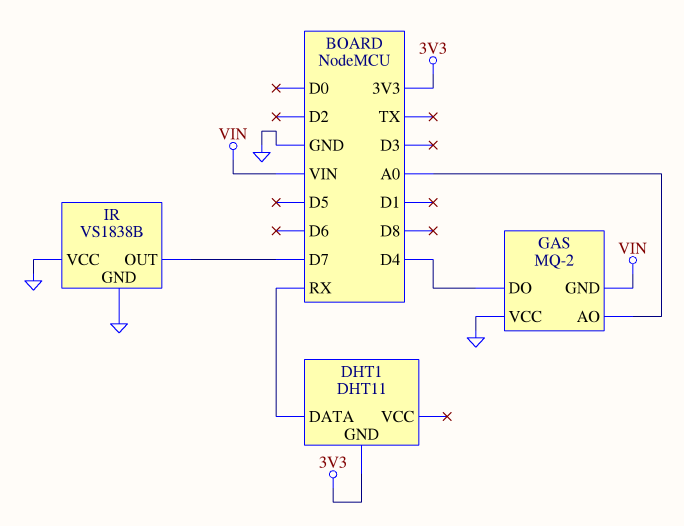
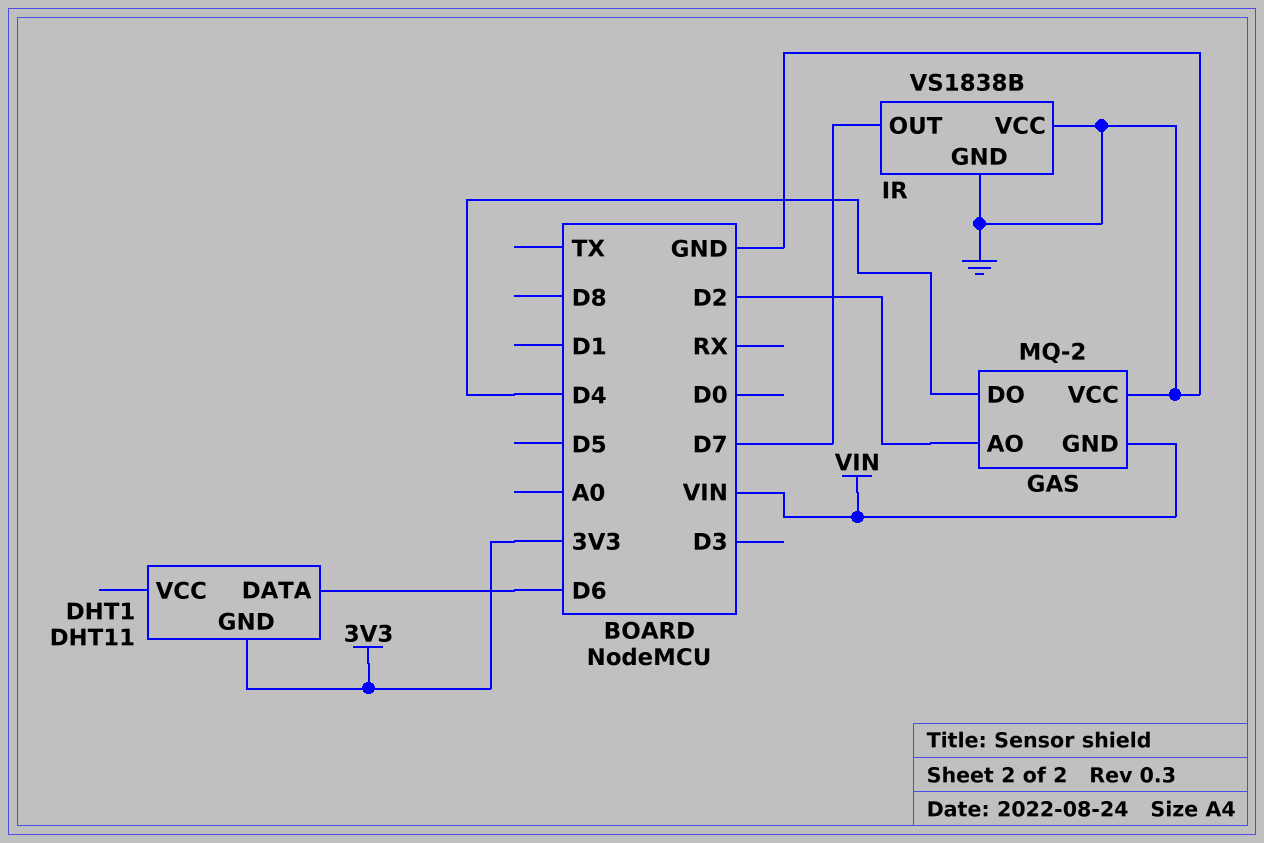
DHT1 pin DATA: RX -> D6
GAS pin AO: A0 -> D2

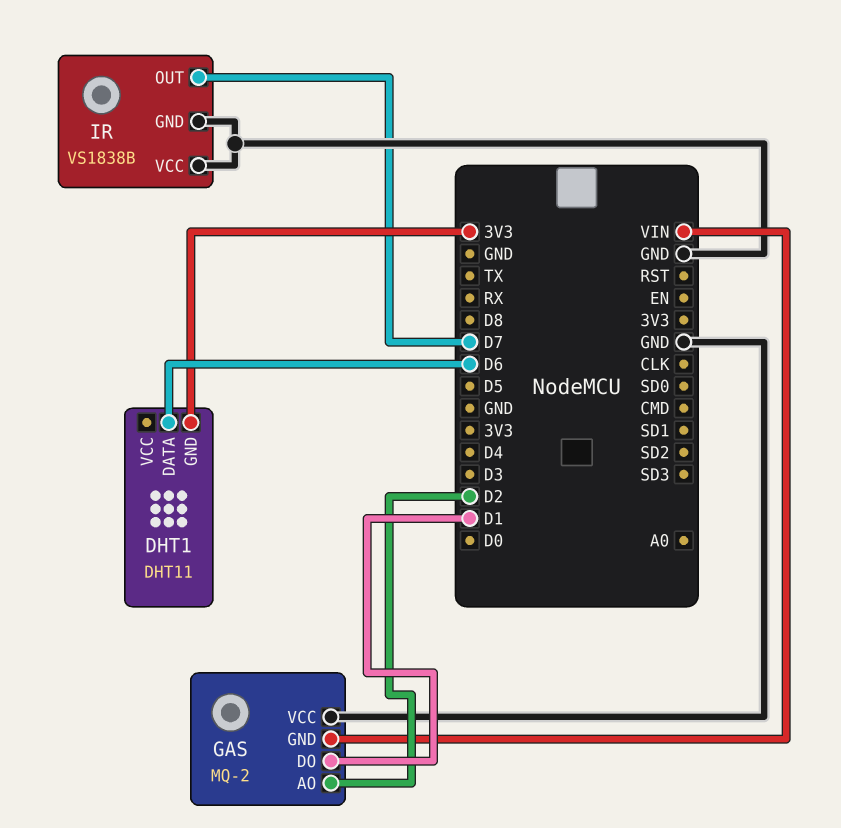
GAS pin DO: D4 -> D1

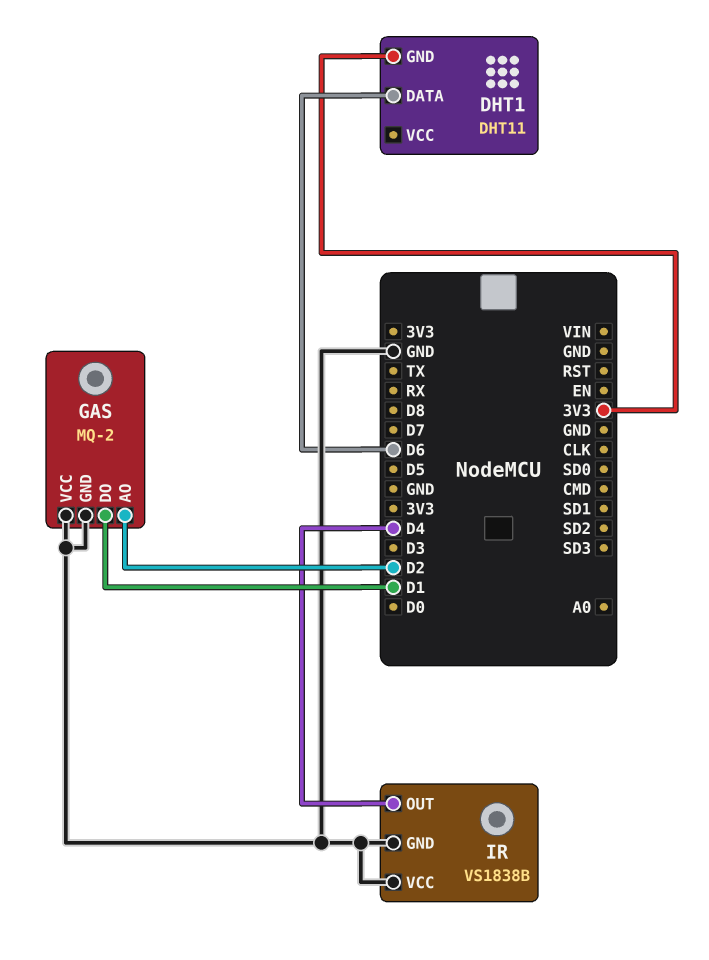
GAS pin GND: VIN -> GND
IR pin OUT: D7 -> D4

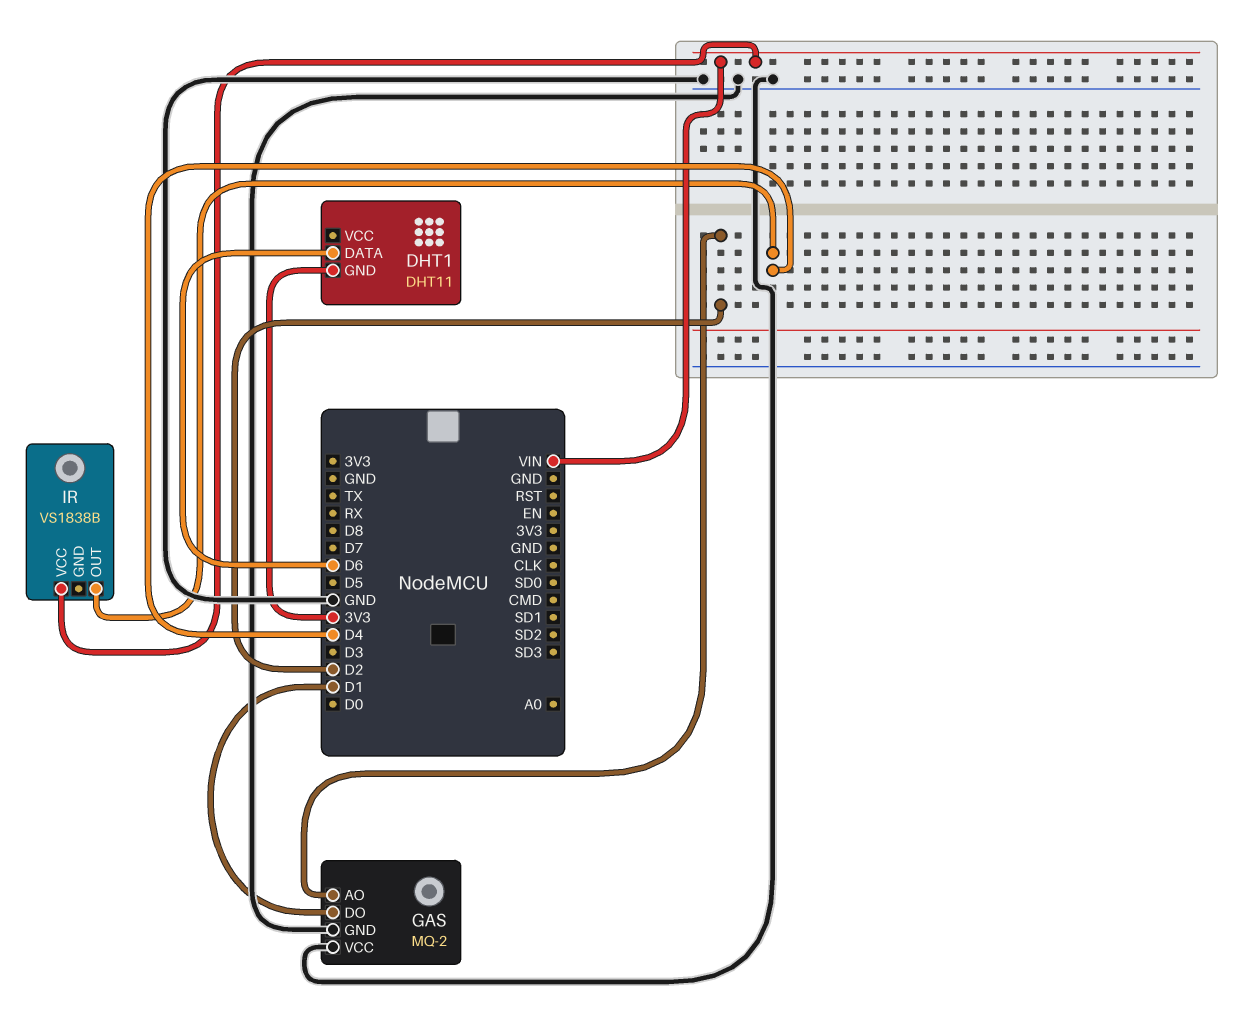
IR pin GND: GND -> none
IR pin VCC: GND -> VIN

